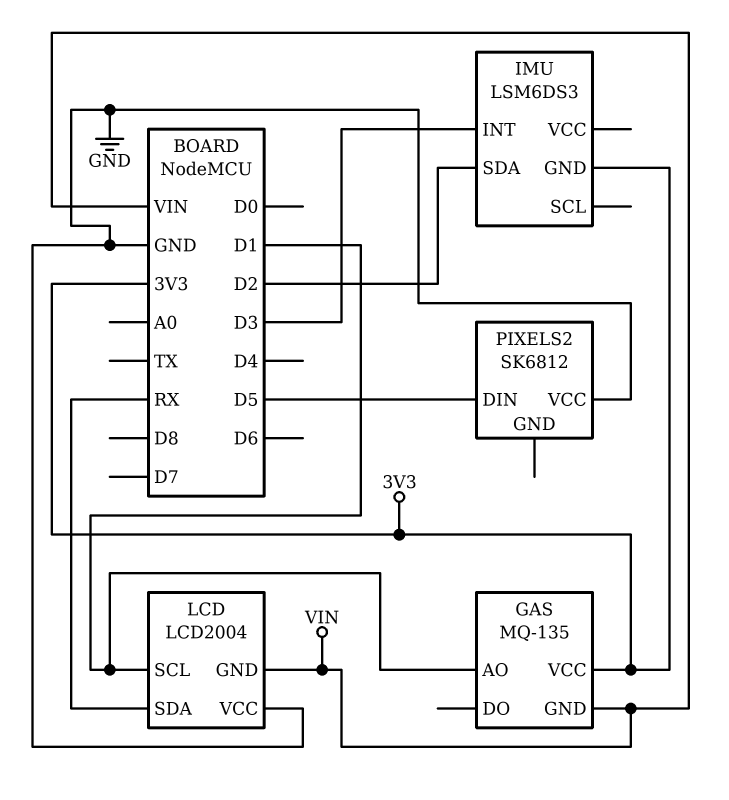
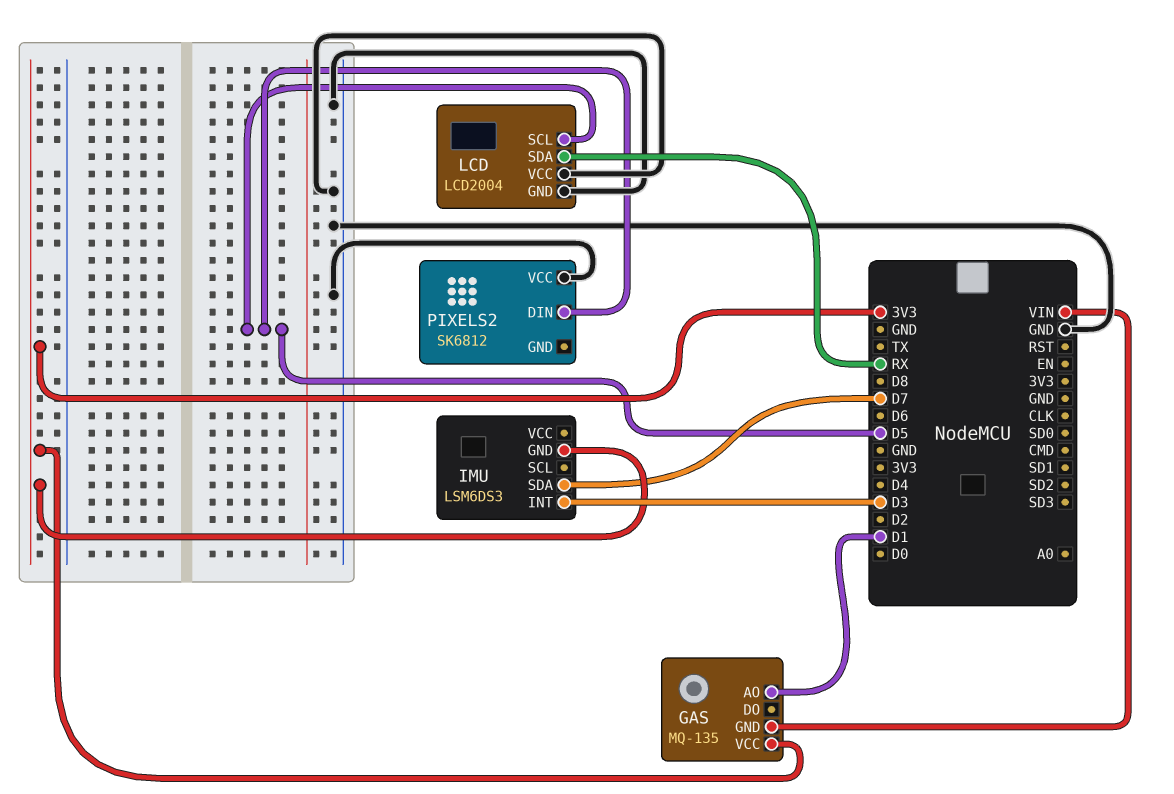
IMU pin SDA: D2 -> D7
LCD pin GND: VIN -> GND
LCD pin SCL: D1 -> D5

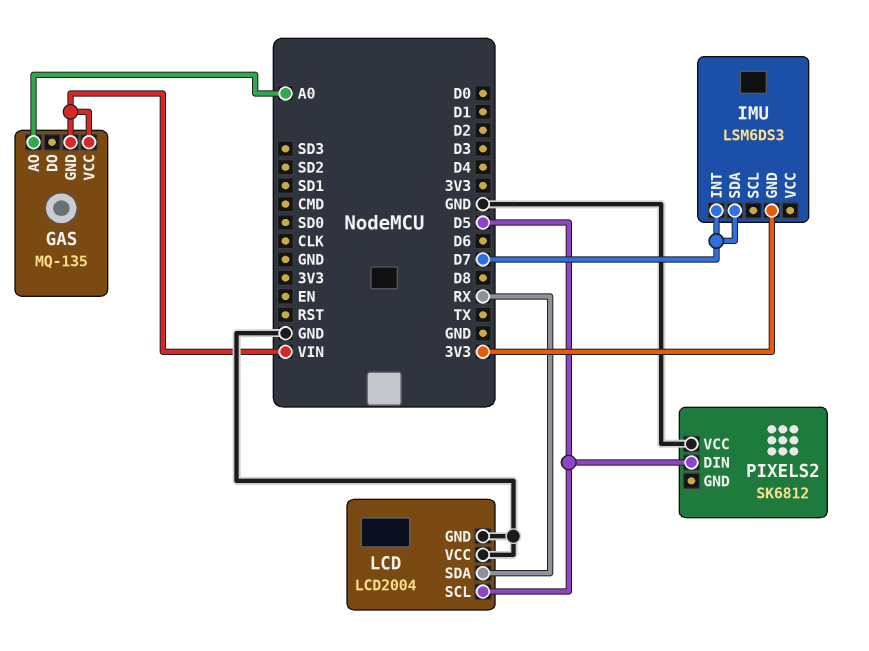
GAS pin AO: D1 -> A0
GAS pin VCC: 3V3 -> VIN
IMU pin INT: D3 -> D7

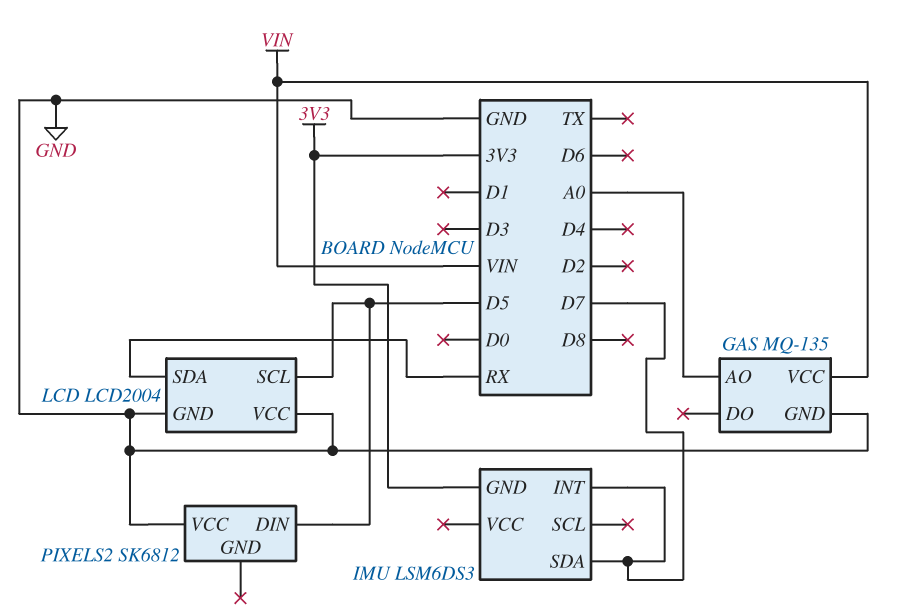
GAS pin GND: VIN -> GND

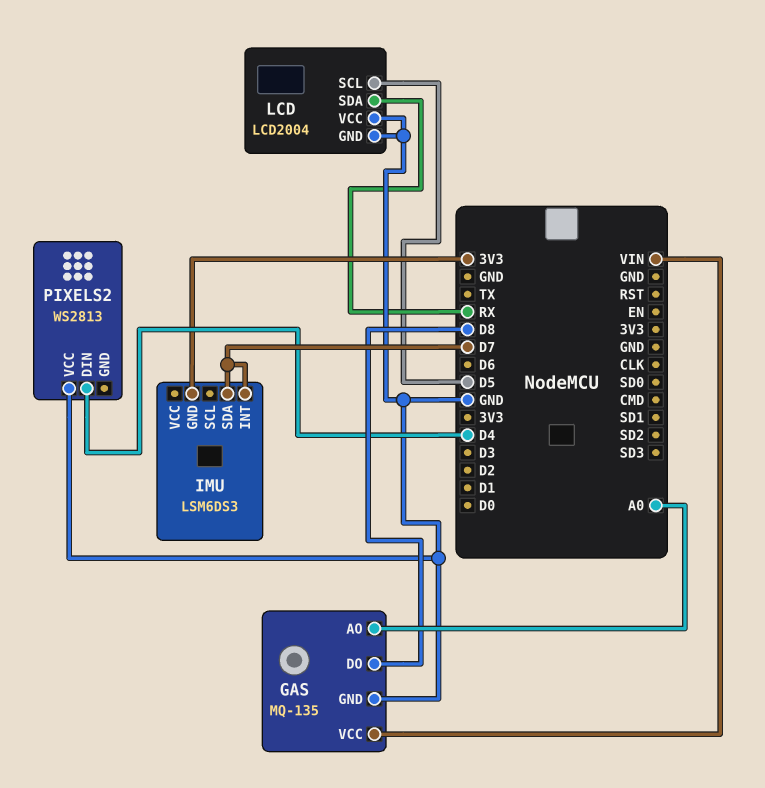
GAS pin DO: none -> D8
PIXELS2: SK6812 -> WS2813
PIXELS2 pin DIN: D5 -> D4

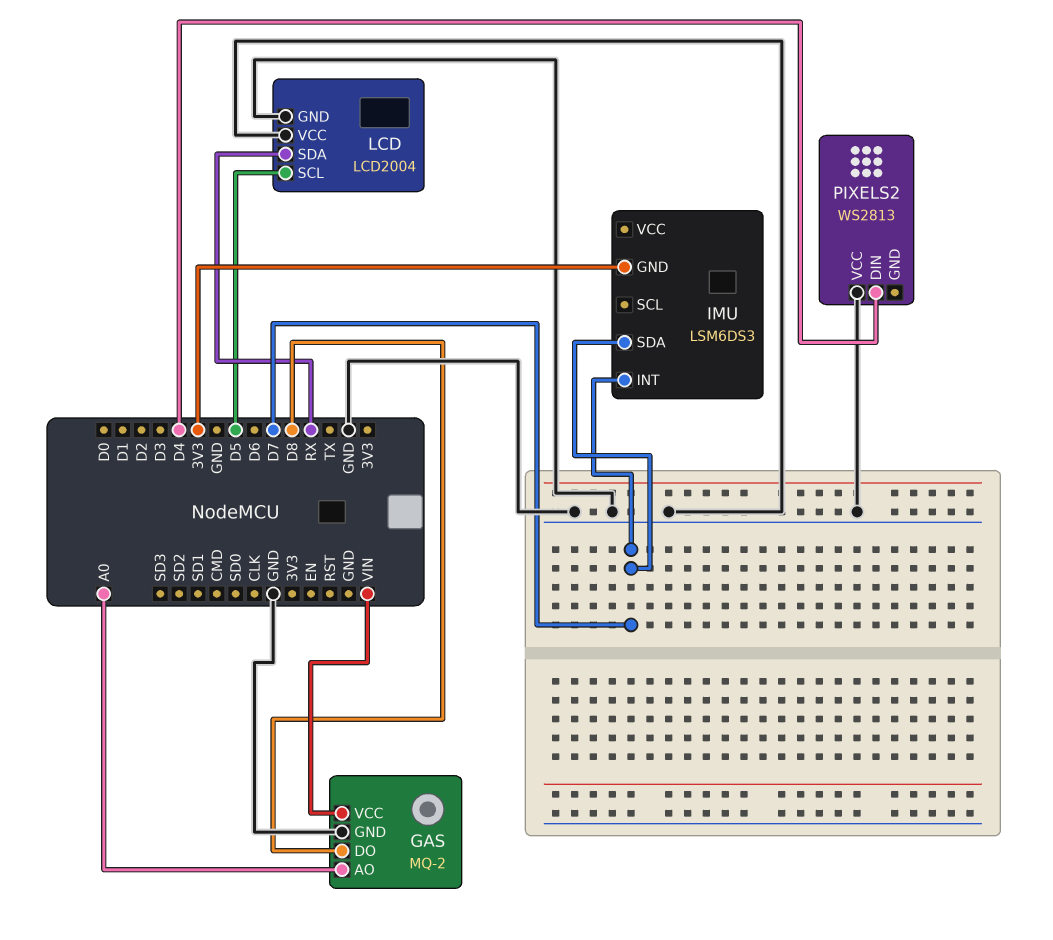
GAS: MQ-135 -> MQ-2

